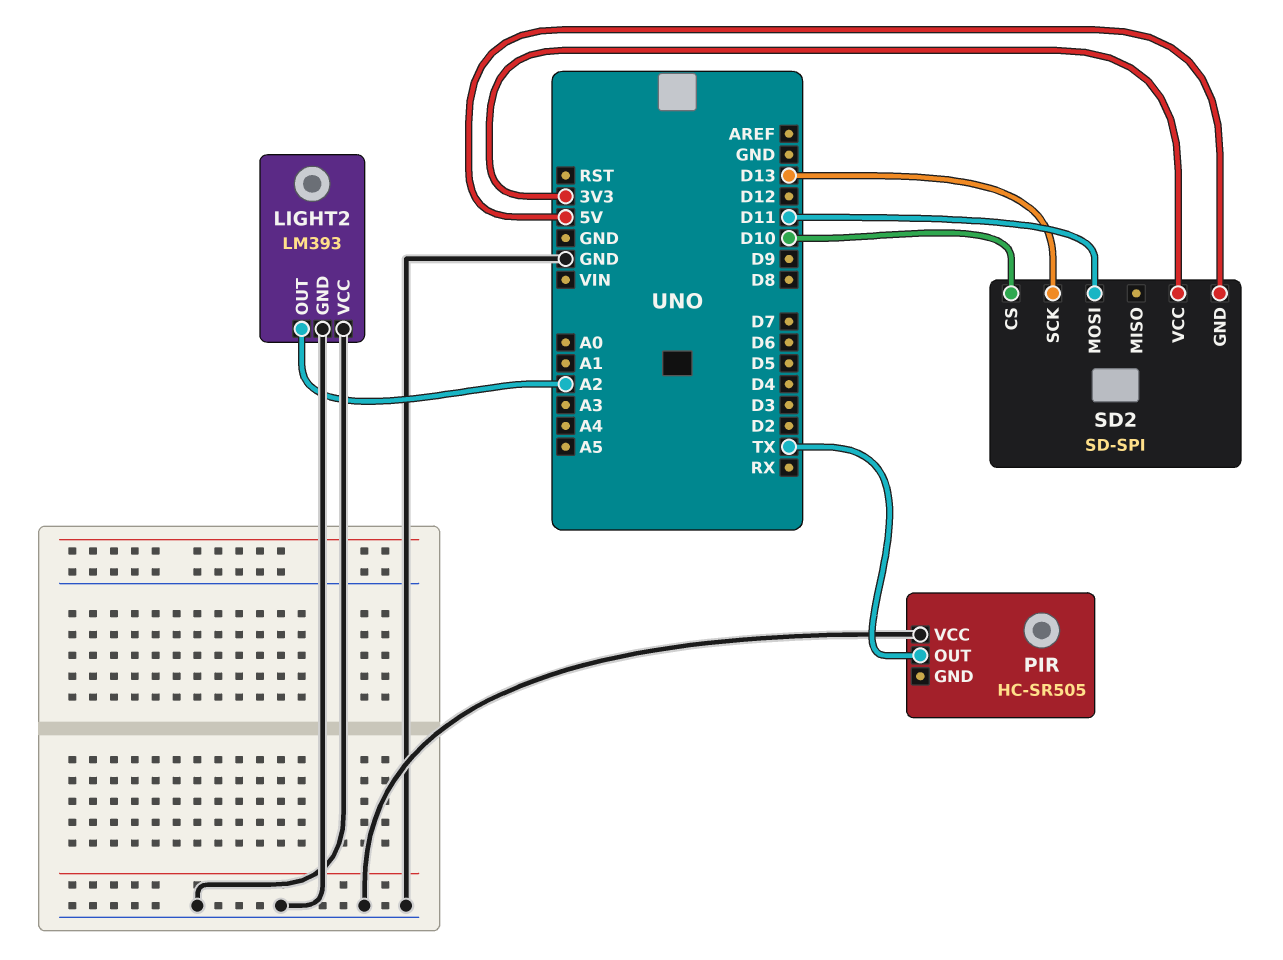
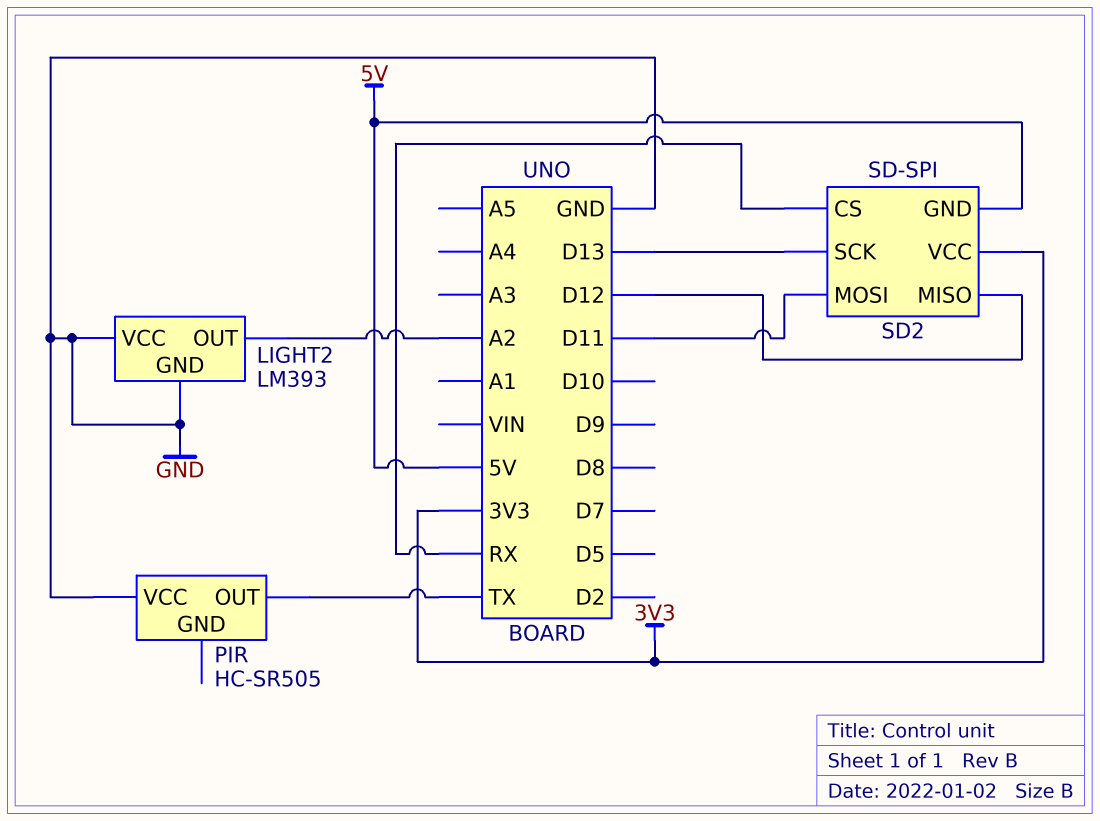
SD2 pin CS: D10 -> RX
SD2 pin MISO: none -> D12

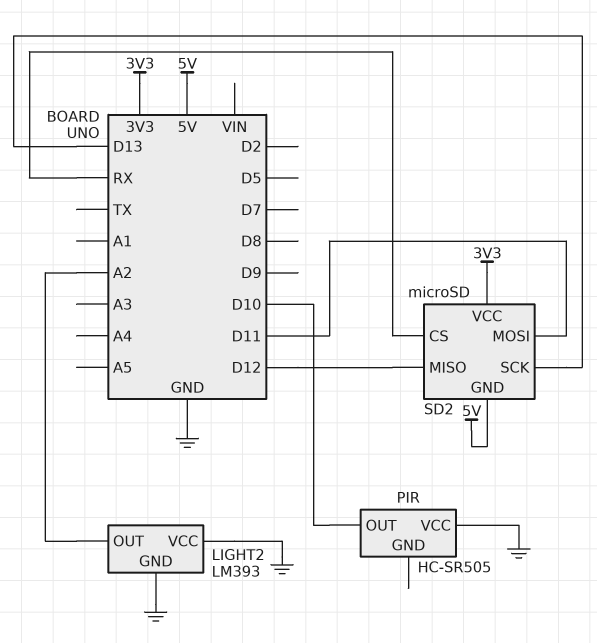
PIR pin OUT: TX -> D10
SD2: SD-SPI -> microSD

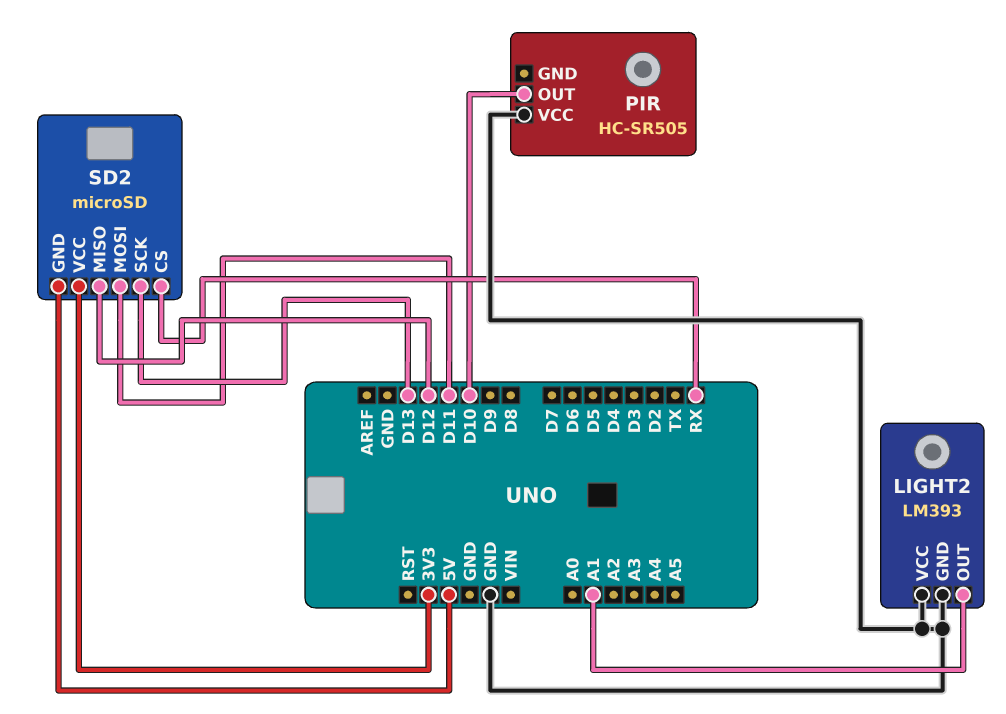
LIGHT2 pin OUT: A2 -> A1

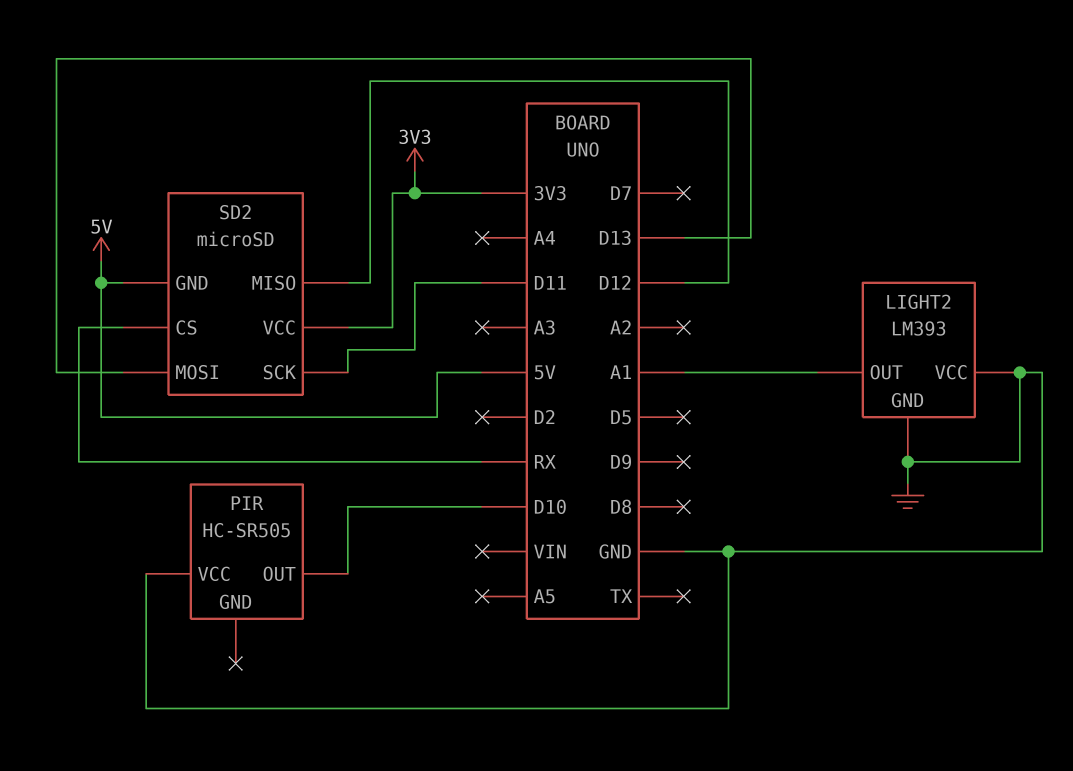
SD2 pin MOSI: D11 -> D13
SD2 pin SCK: D13 -> D11

